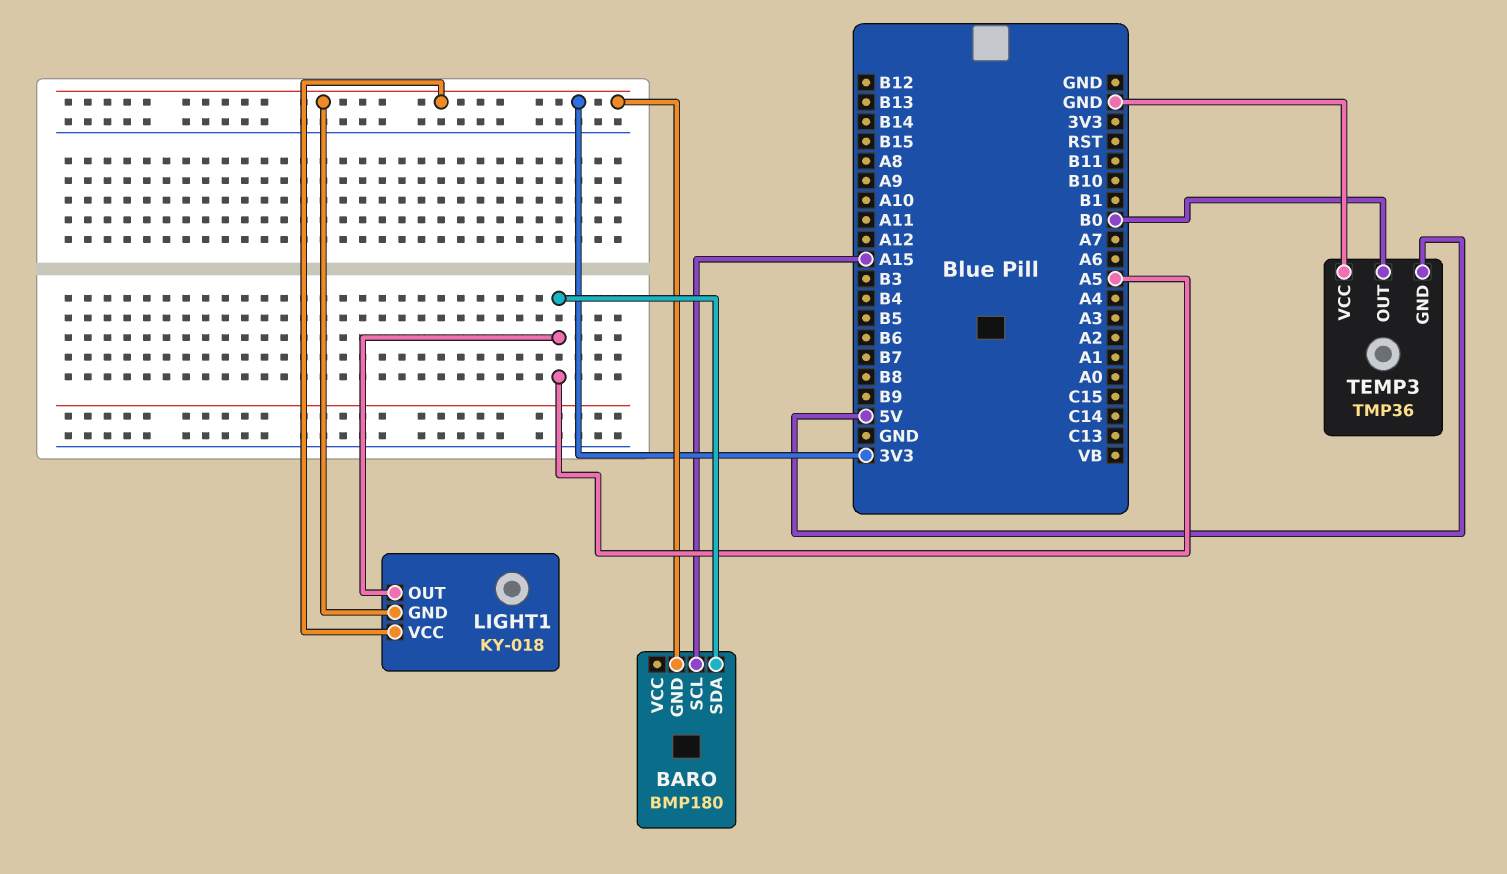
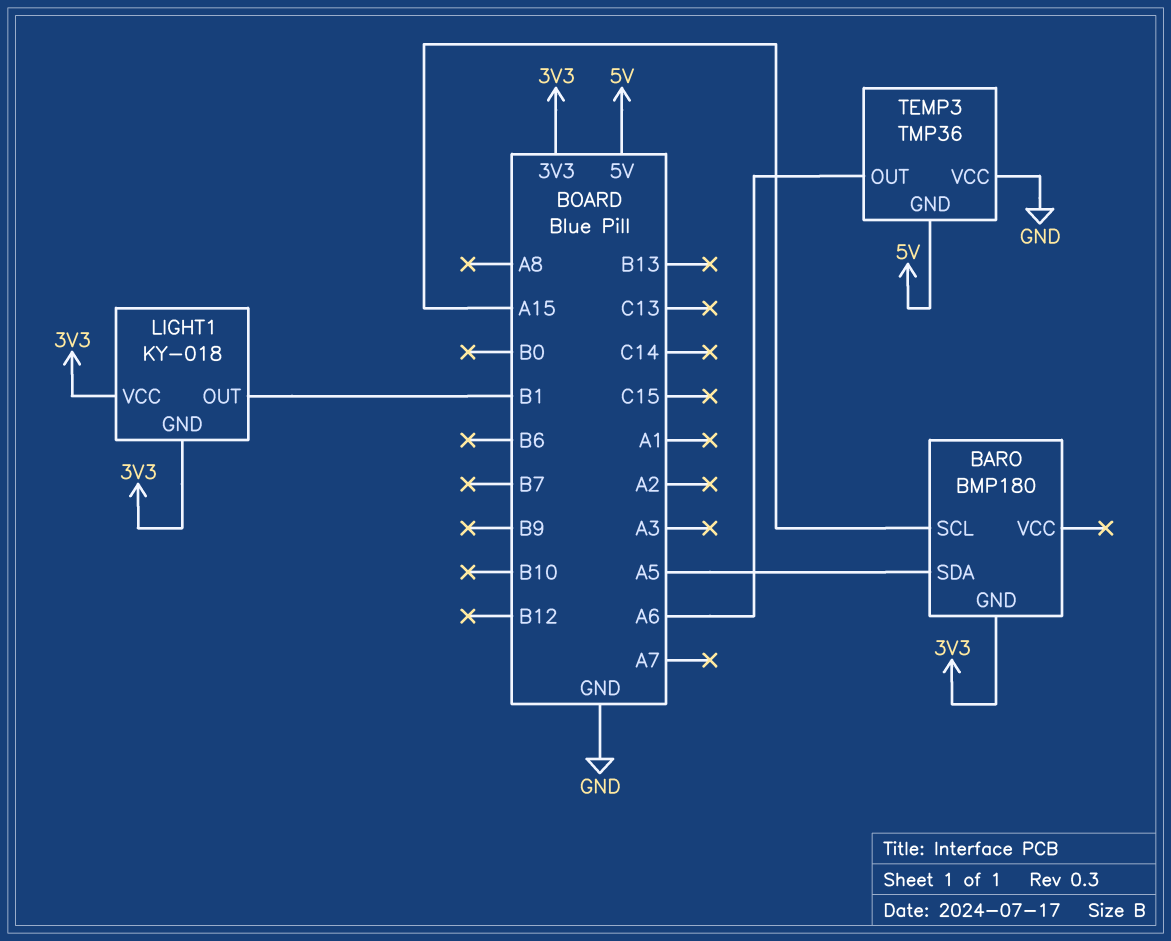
LIGHT1 pin OUT: A5 -> B1
TEMP3 pin OUT: B0 -> A6

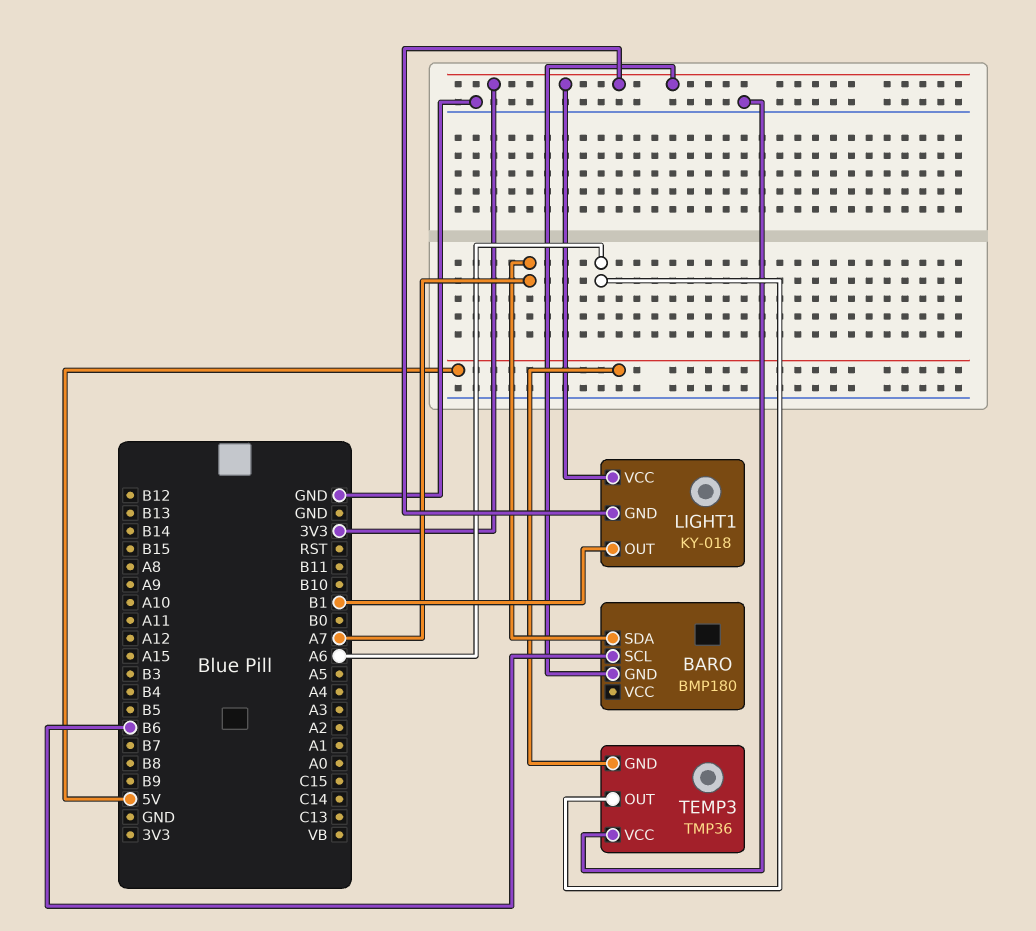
BARO pin SCL: A15 -> B6
BARO pin SDA: A5 -> A7

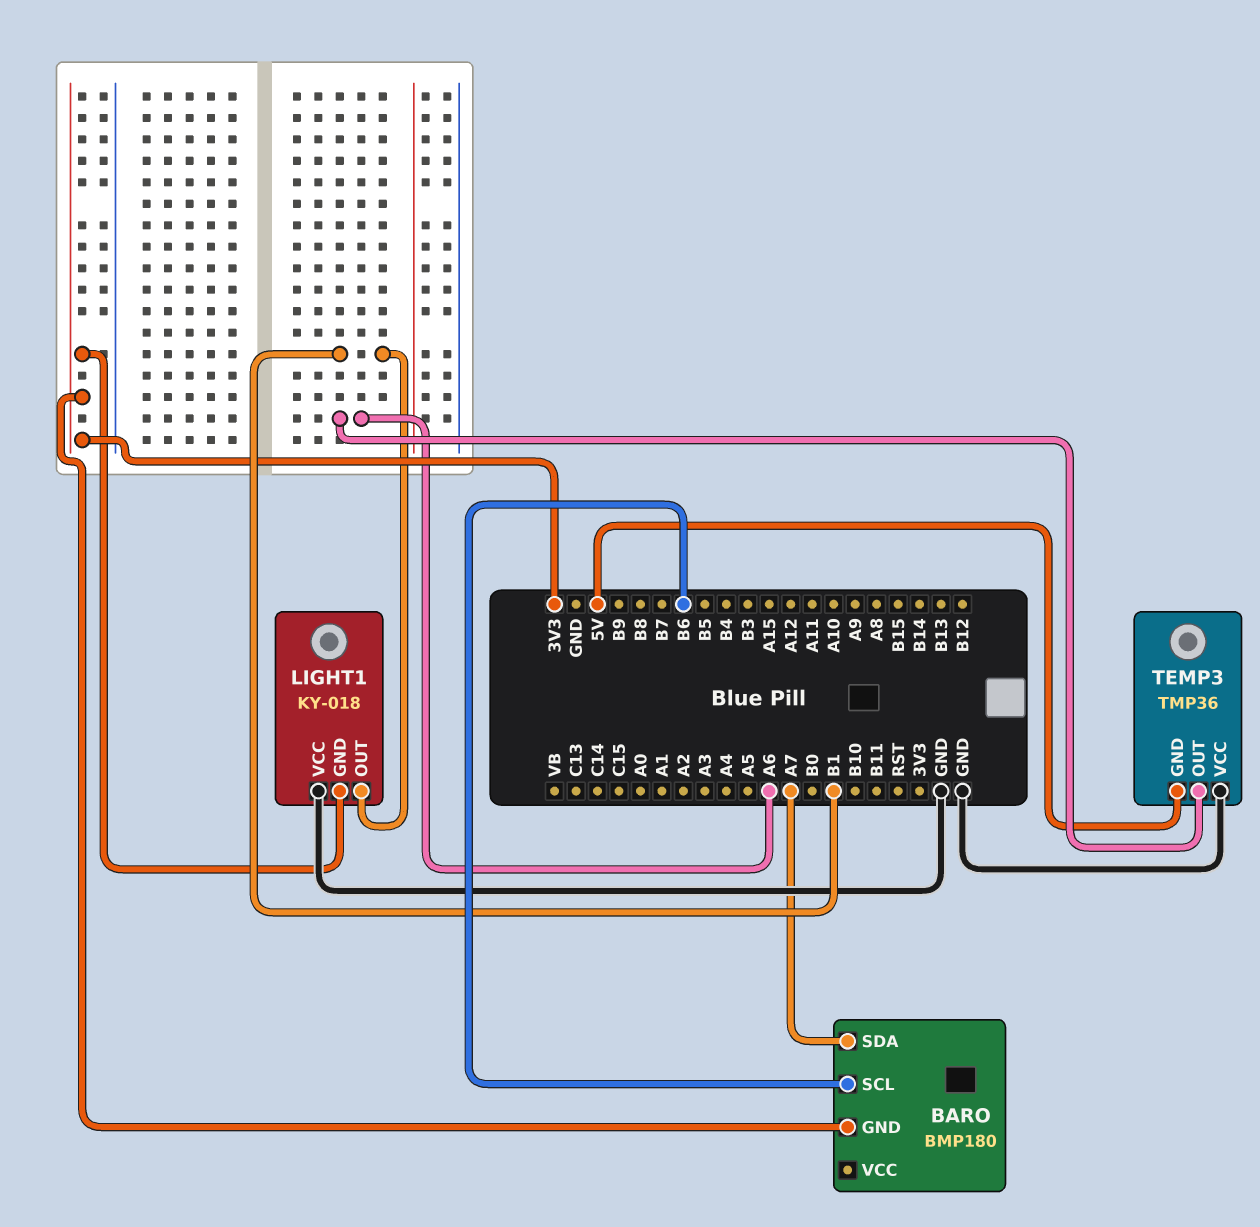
LIGHT1 pin VCC: 3V3 -> GND

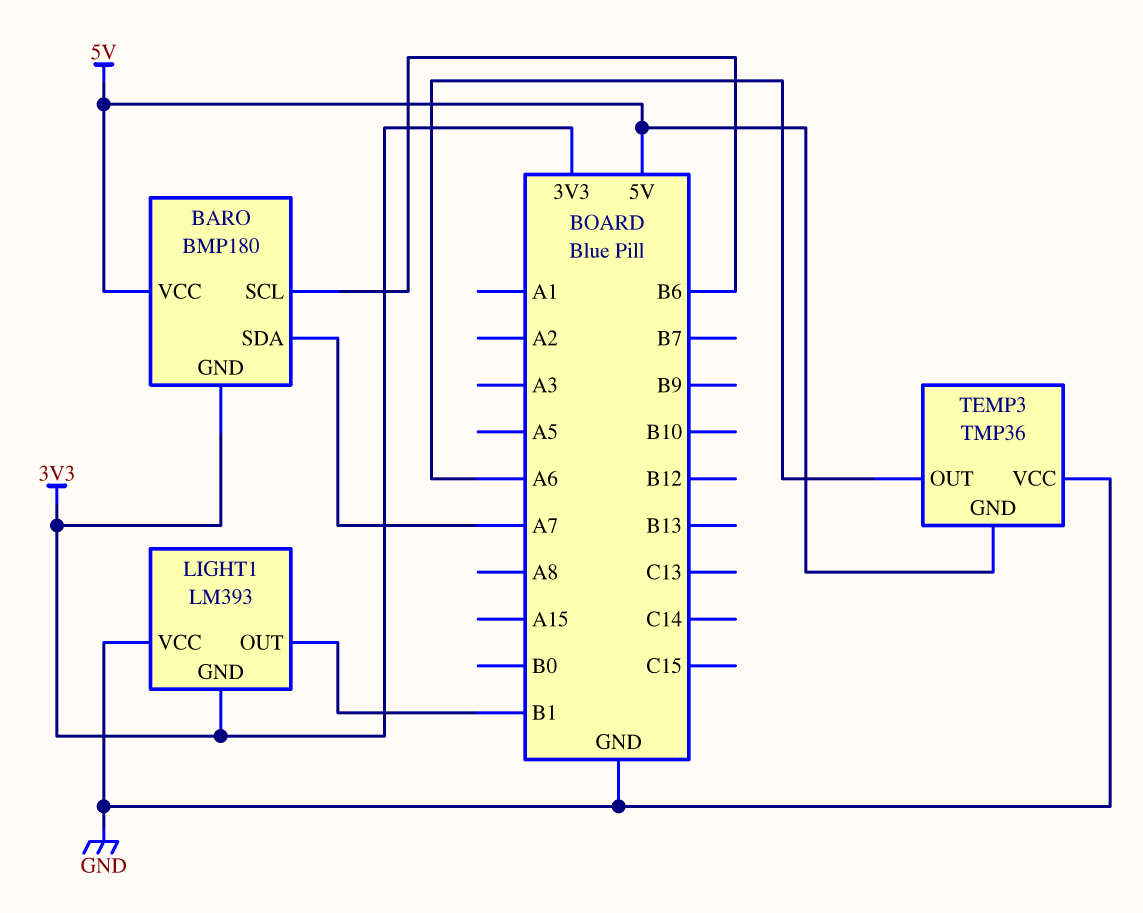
BARO pin VCC: none -> 5V
LIGHT1: KY-018 -> LM393

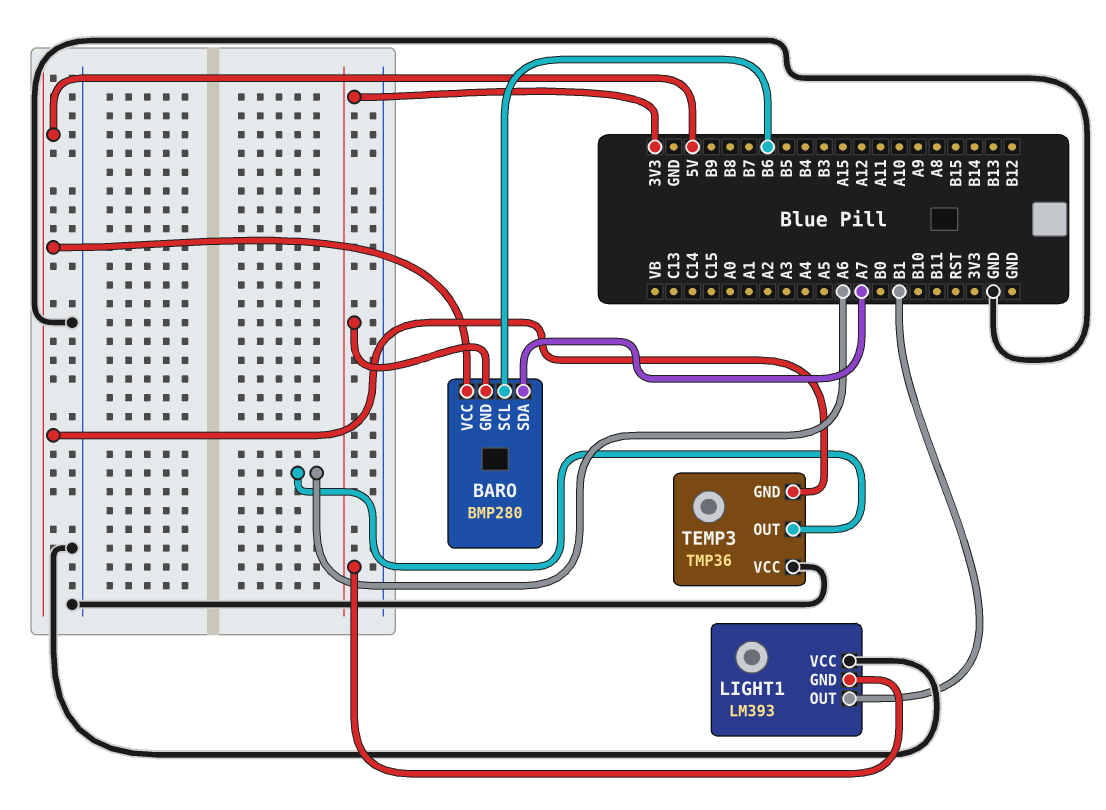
BARO: BMP180 -> BMP280

